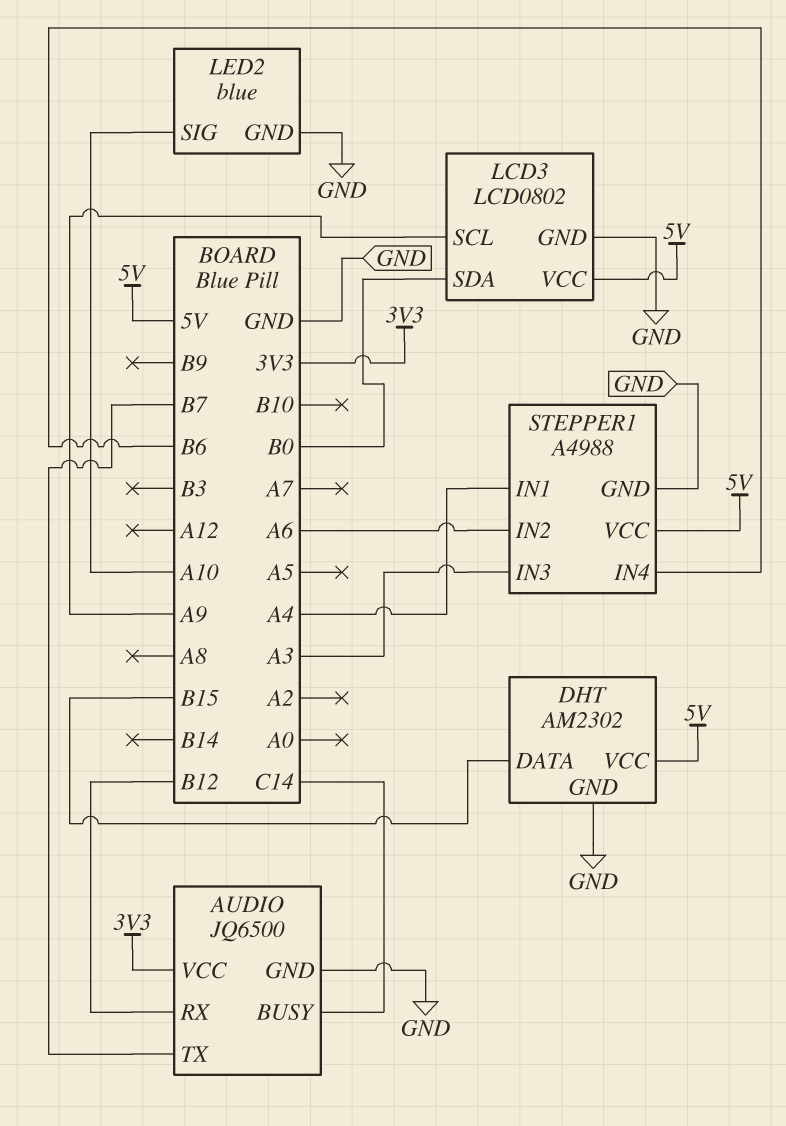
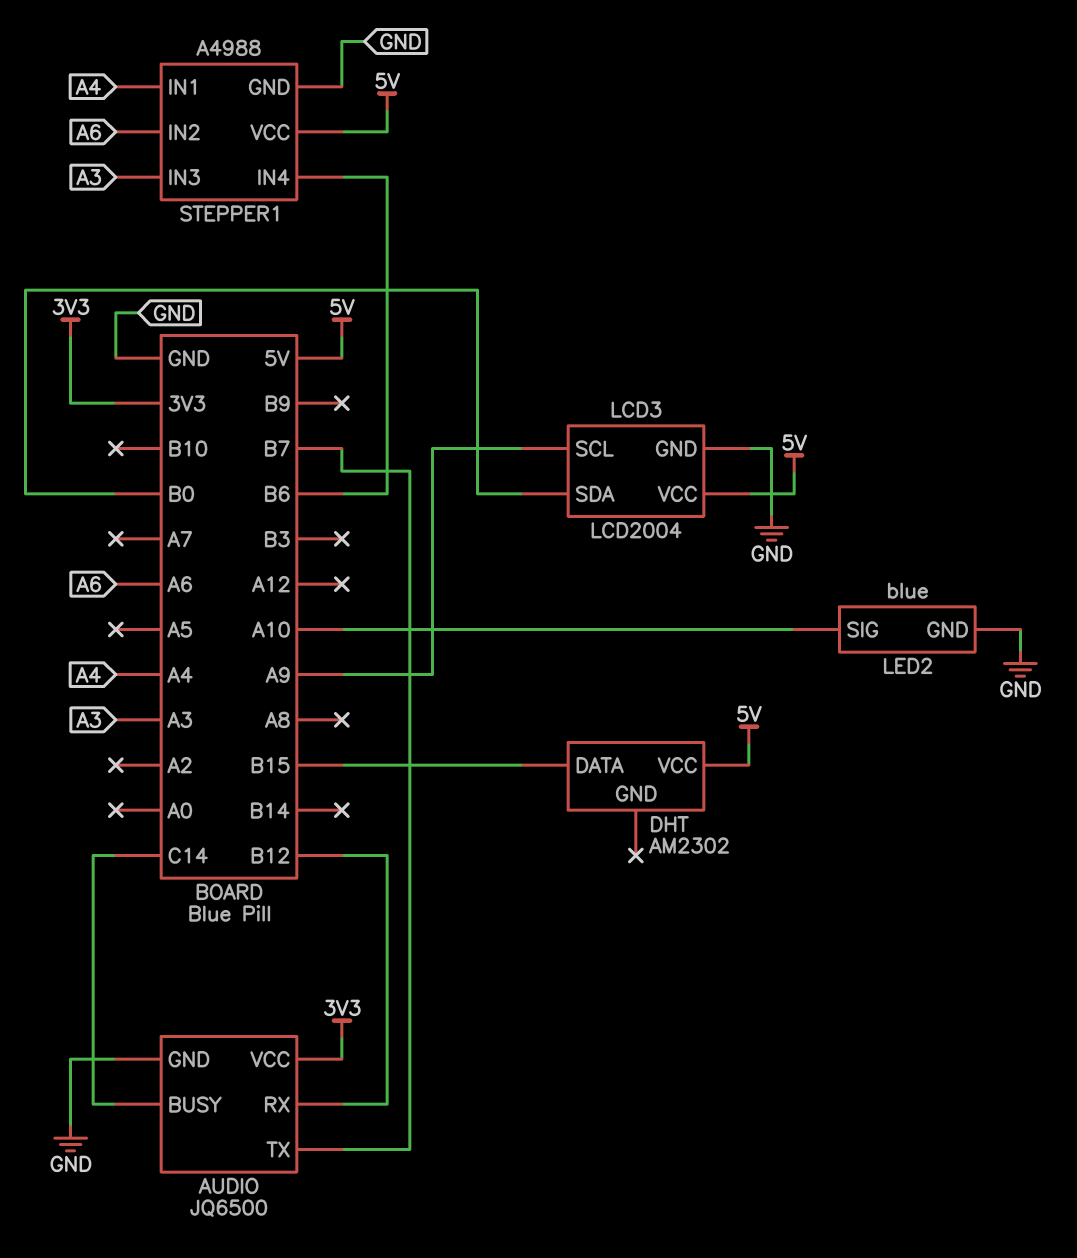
DHT pin GND: GND -> none
LCD3: LCD0802 -> LCD2004

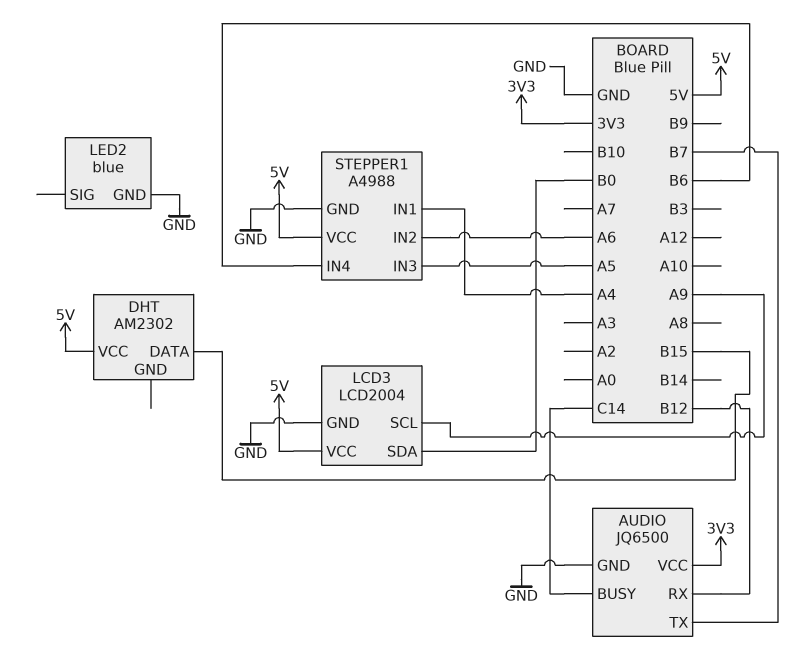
LED2 pin SIG: A10 -> none
STEPPER1 pin IN3: A3 -> A5

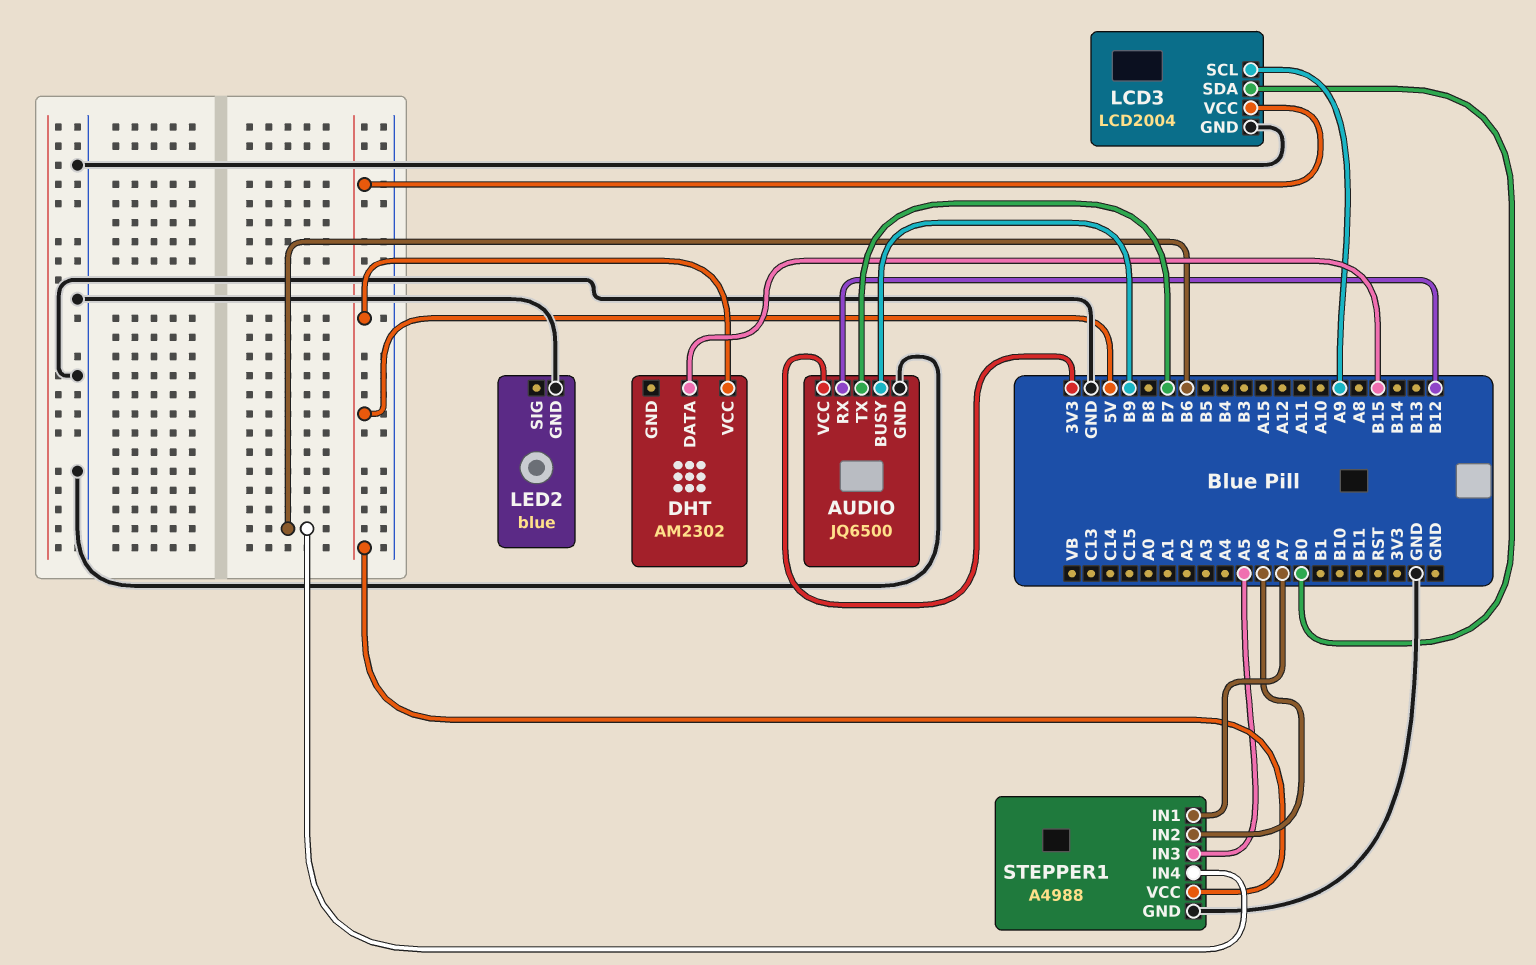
AUDIO pin BUSY: C14 -> B9
STEPPER1 pin IN1: A4 -> A7

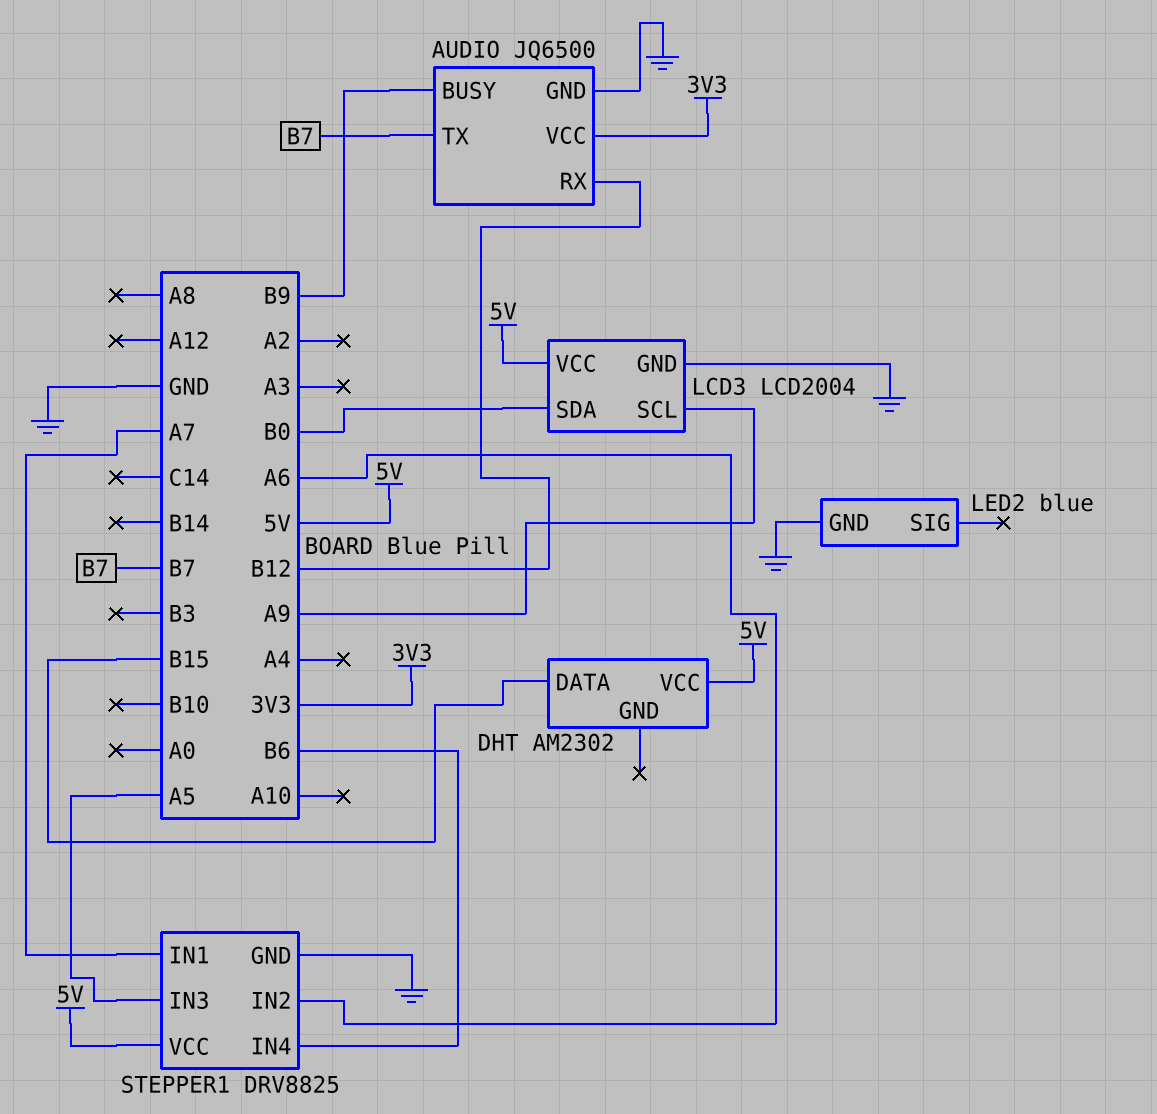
STEPPER1: A4988 -> DRV8825

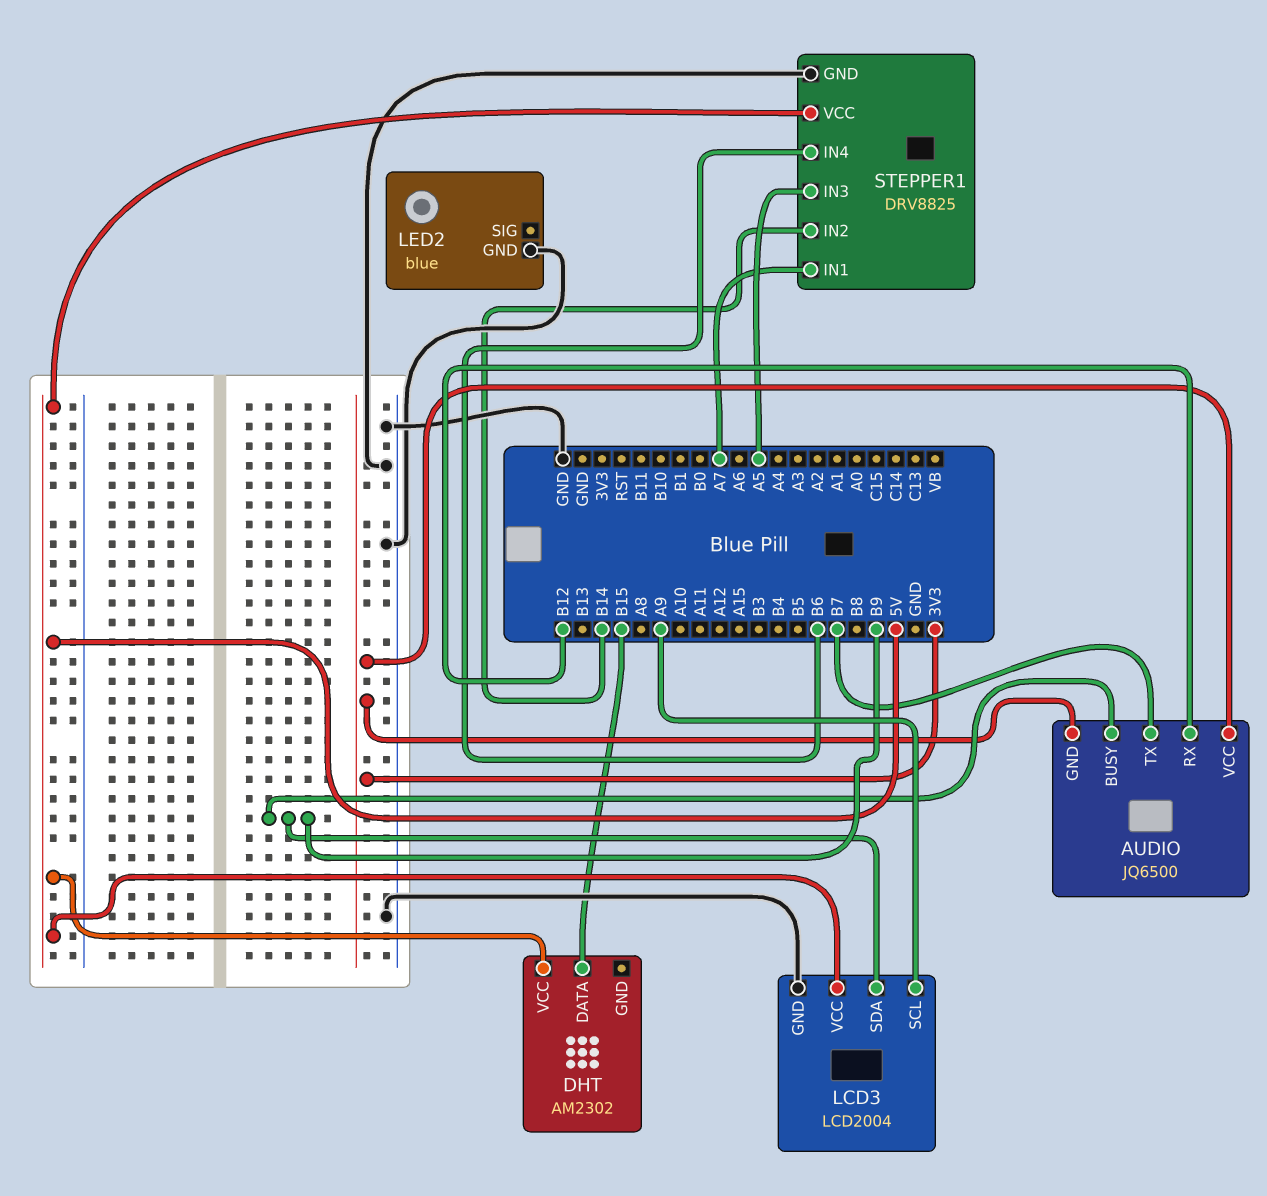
AUDIO pin GND: GND -> 3V3
LCD3 pin SDA: B0 -> B9
STEPPER1 pin IN2: A6 -> B14

